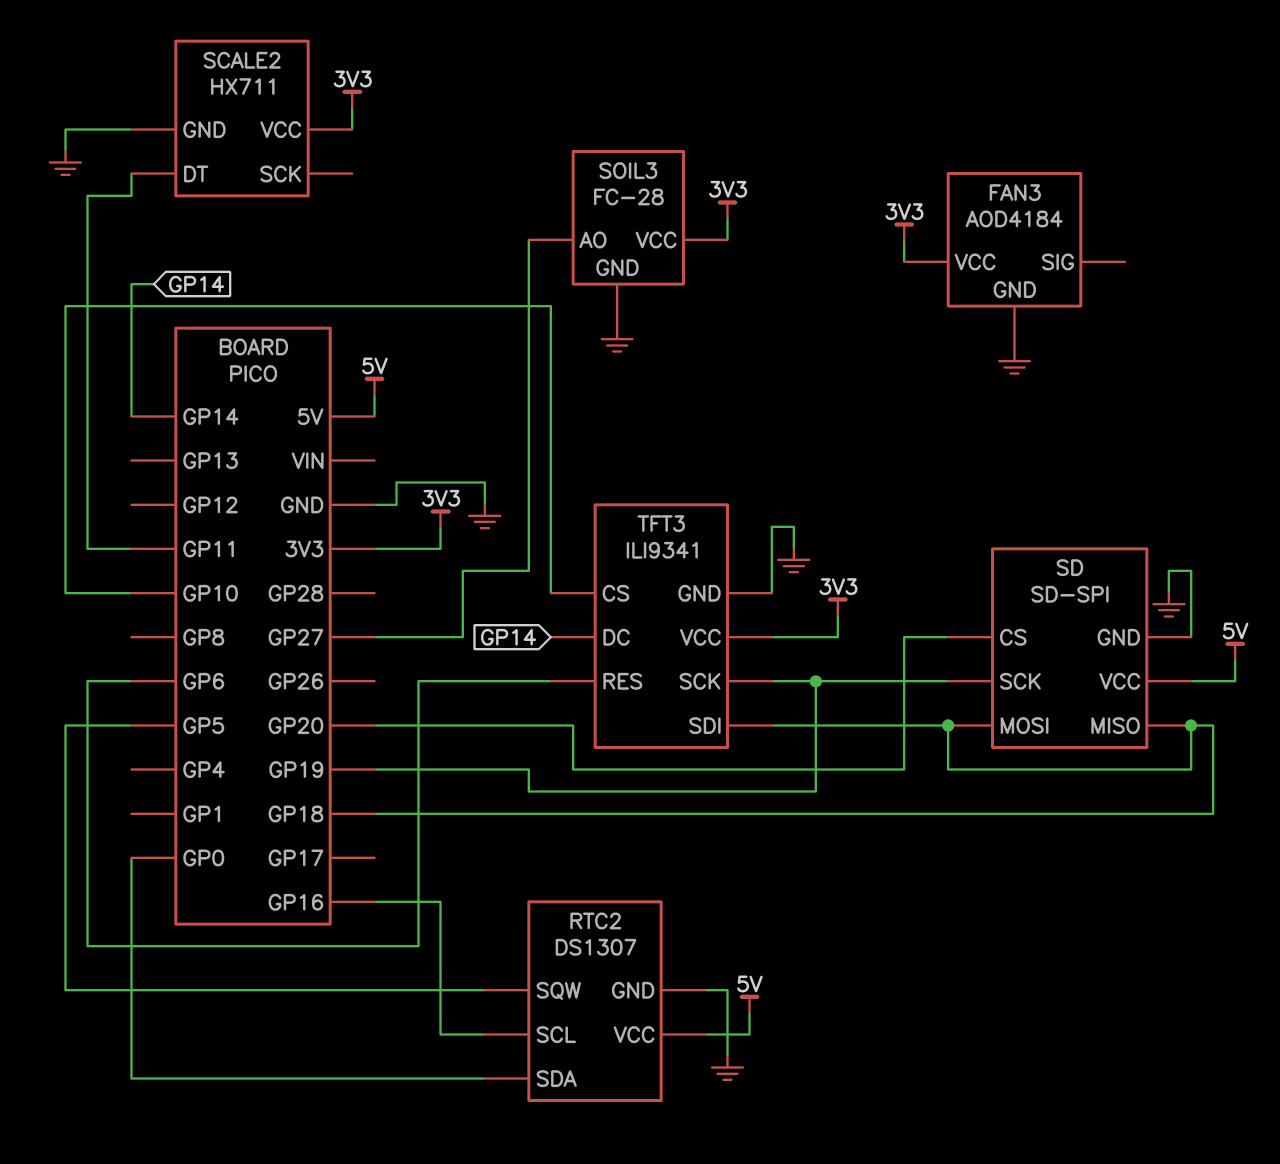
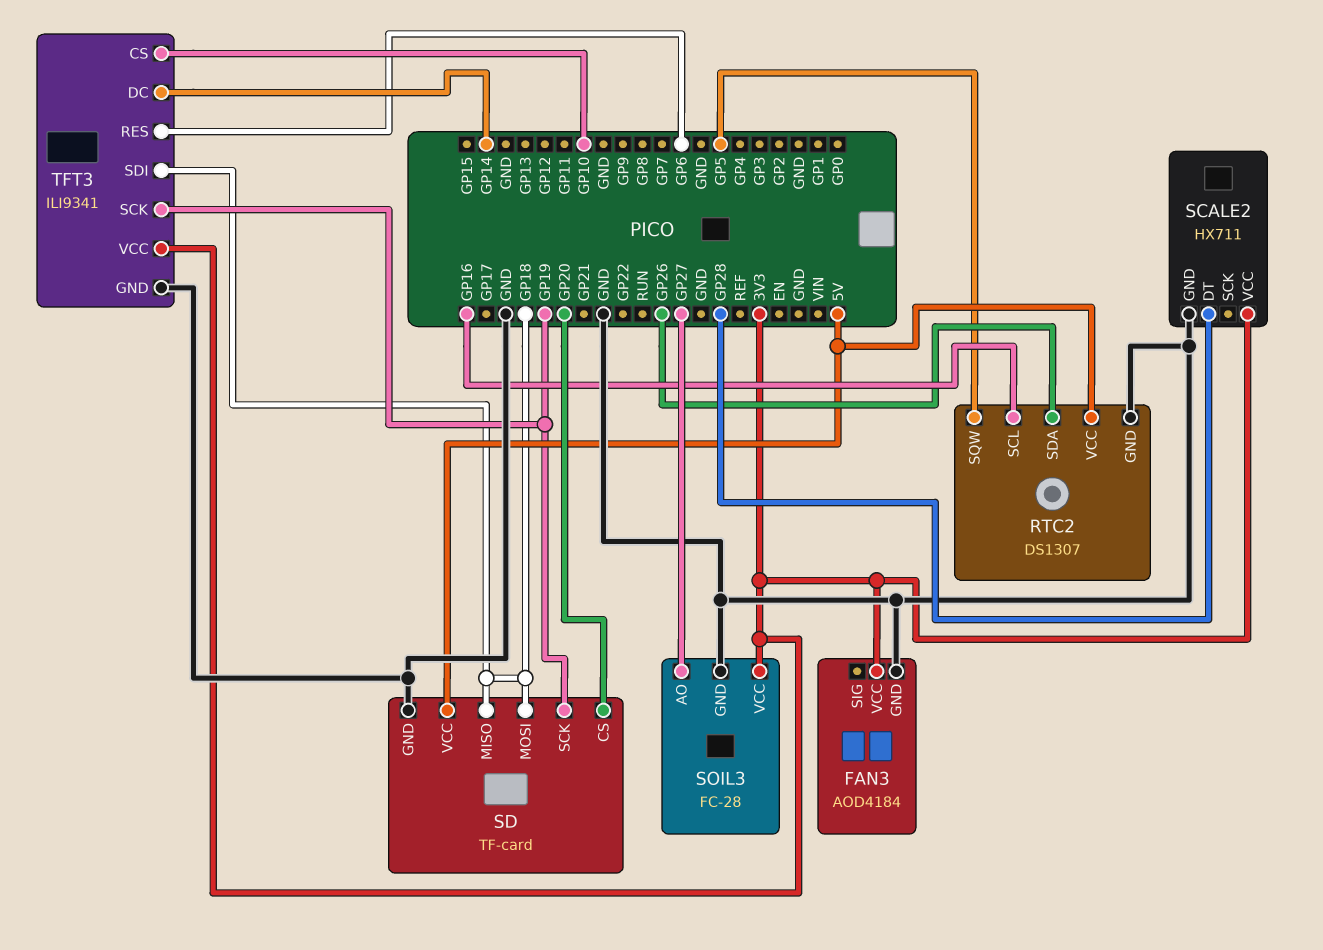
RTC2 pin SDA: GP0 -> GP26
SCALE2 pin DT: GP11 -> GP28
SD: SD-SPI -> TF-card

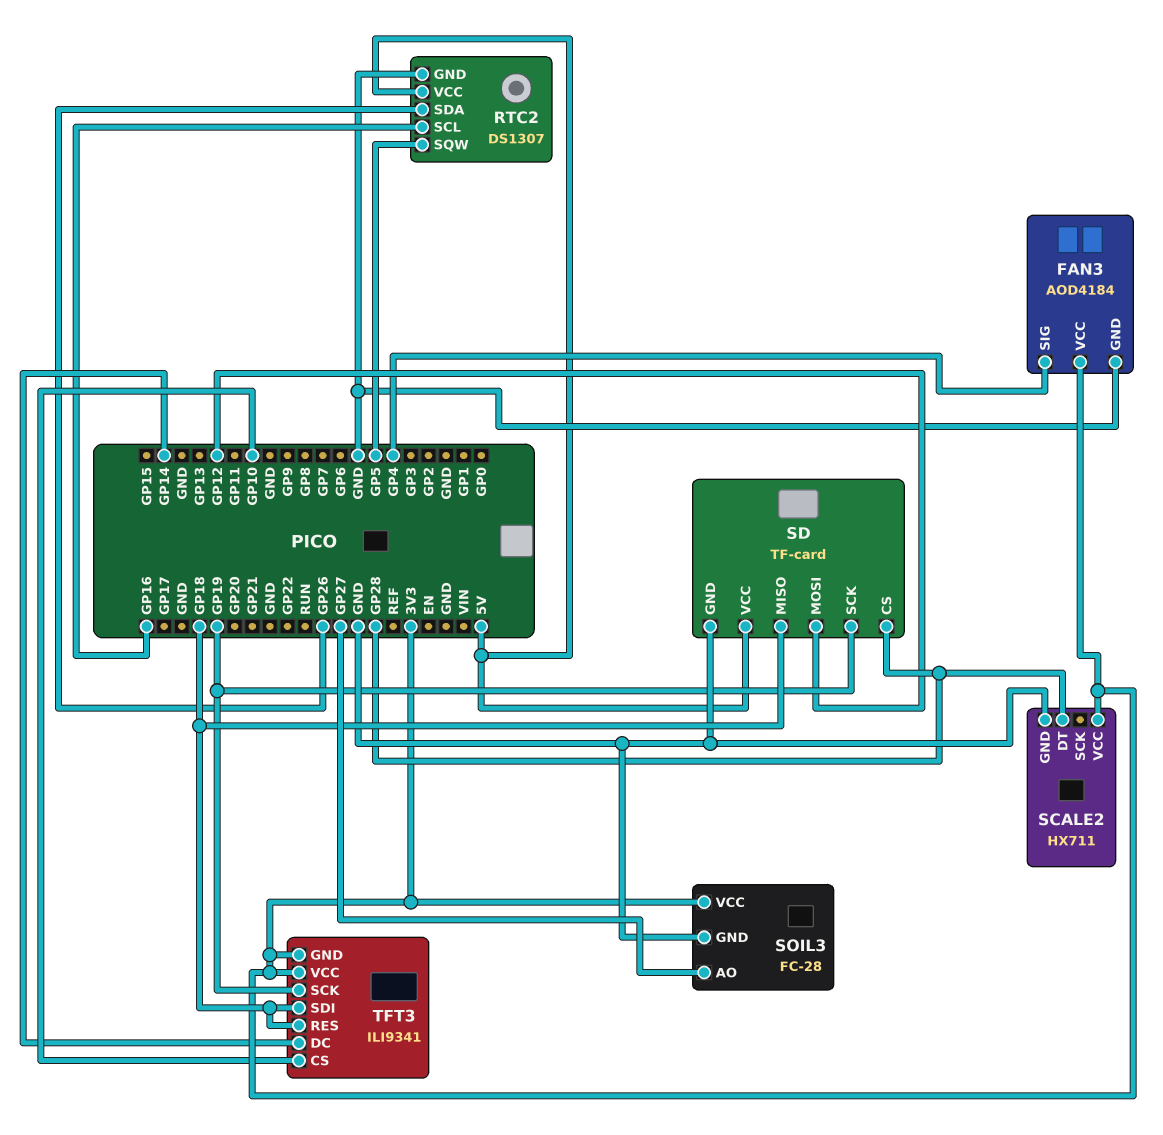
FAN3 pin SIG: none -> GP4
SD pin CS: GP20 -> GP28
SD pin MOSI: GP18 -> GP12
TFT3 pin GND: GND -> 3V3
TFT3 pin RES: GP6 -> GP18

